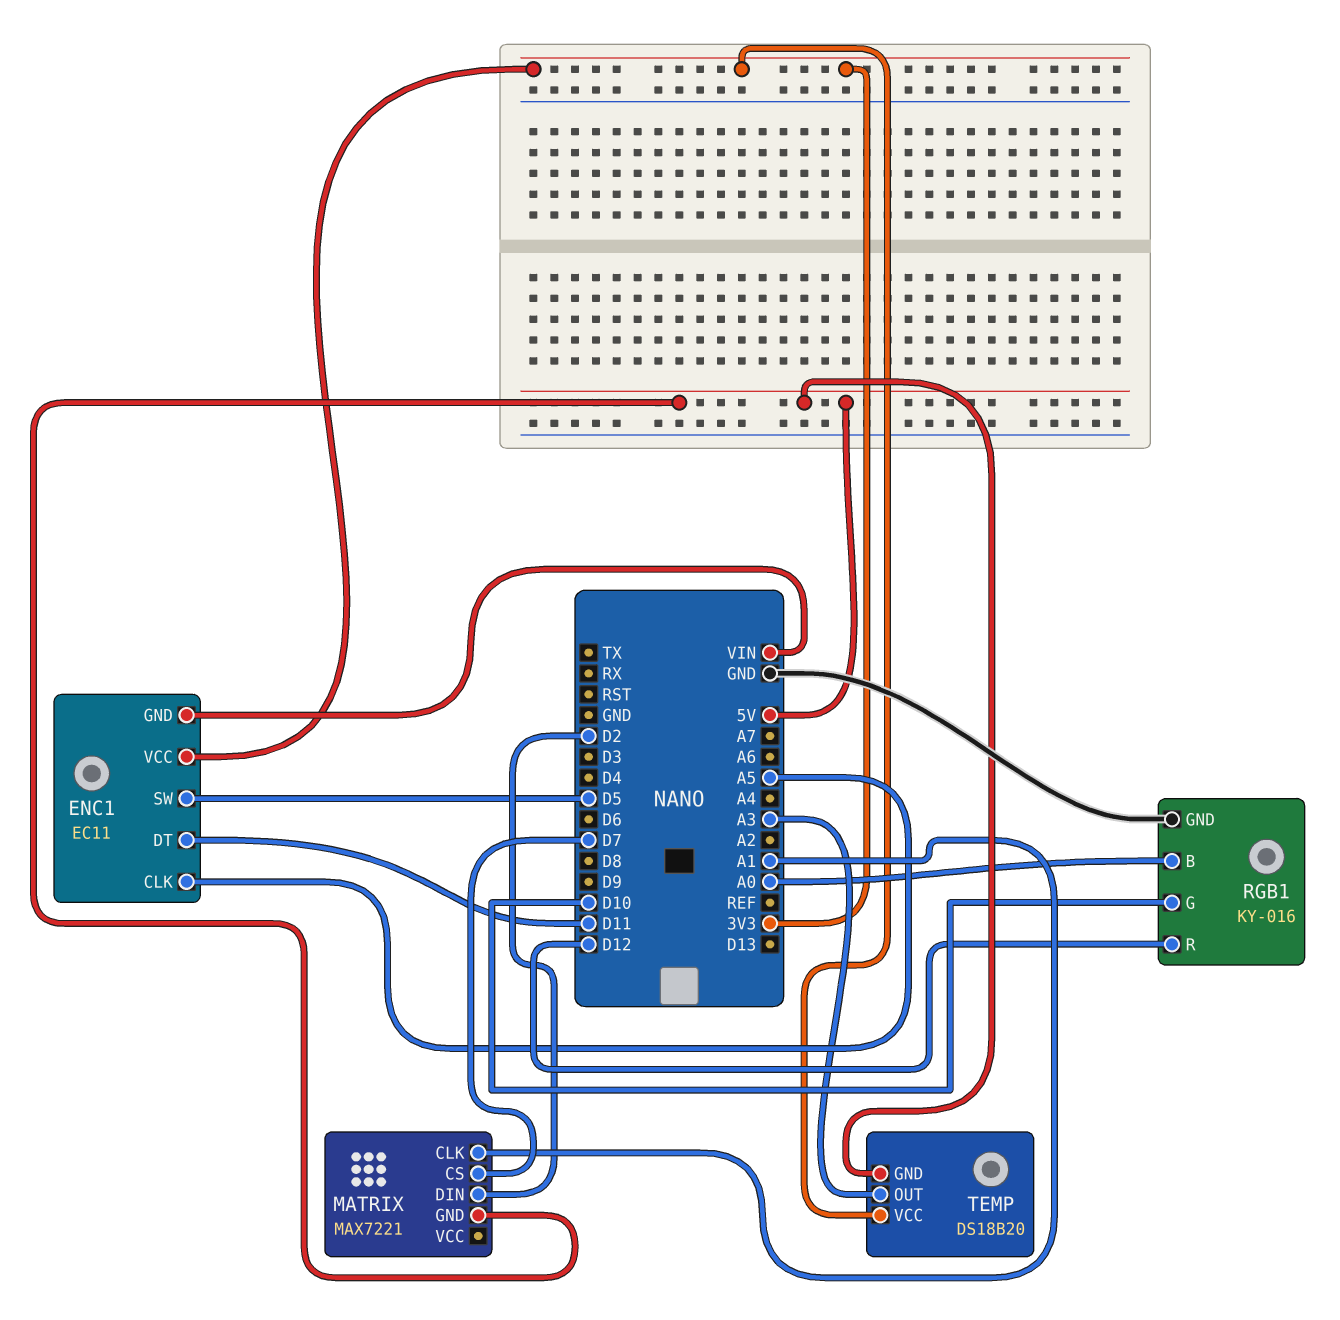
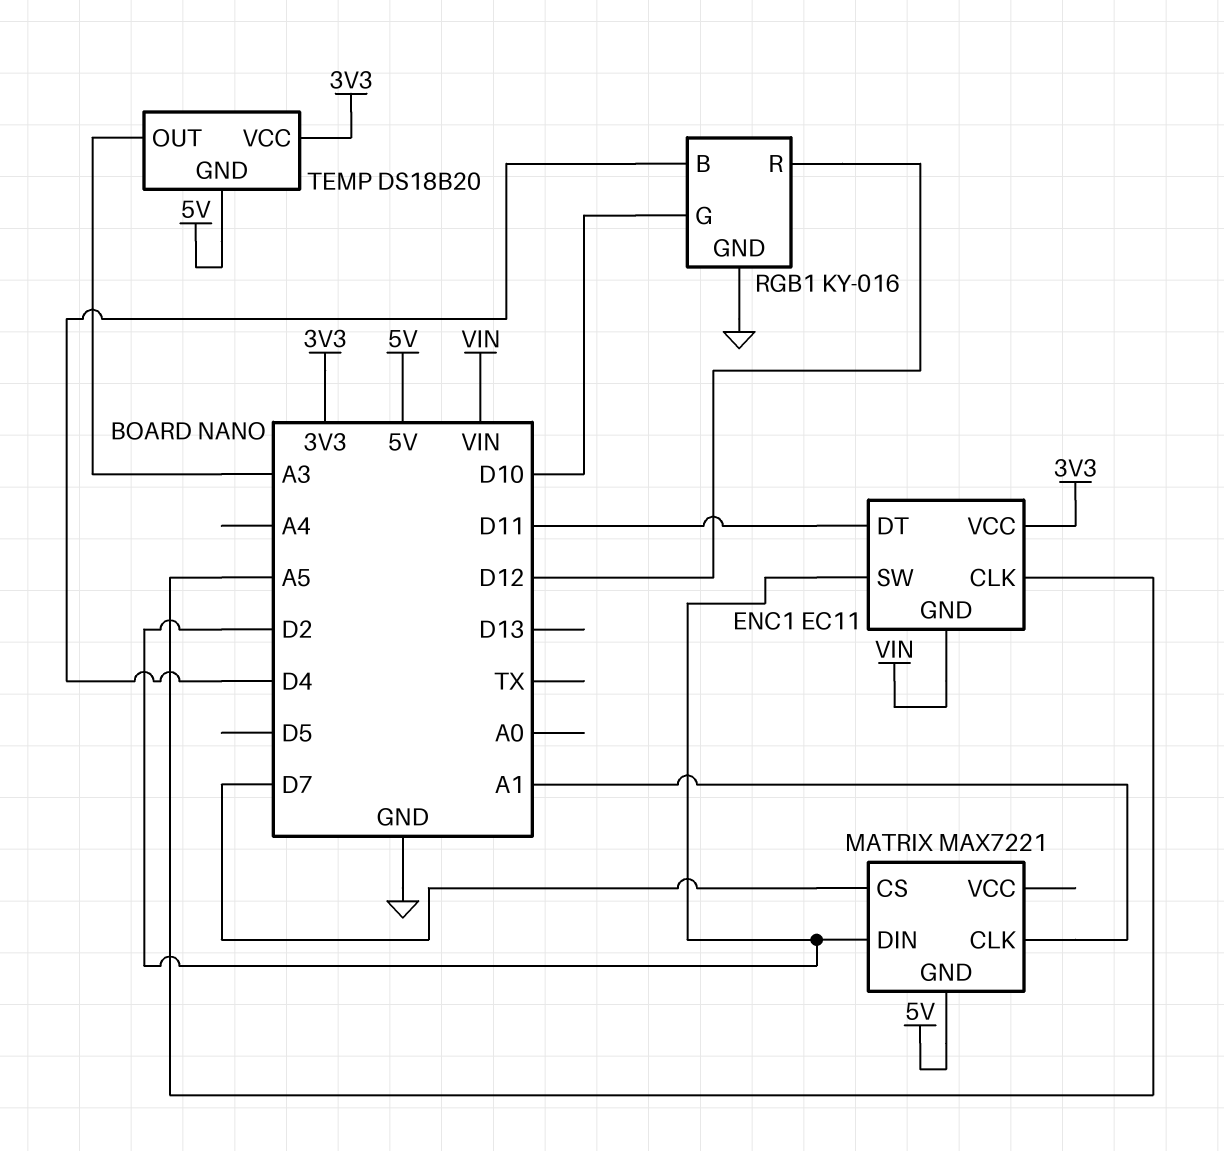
ENC1 pin SW: D5 -> D2
RGB1 pin B: A0 -> D4

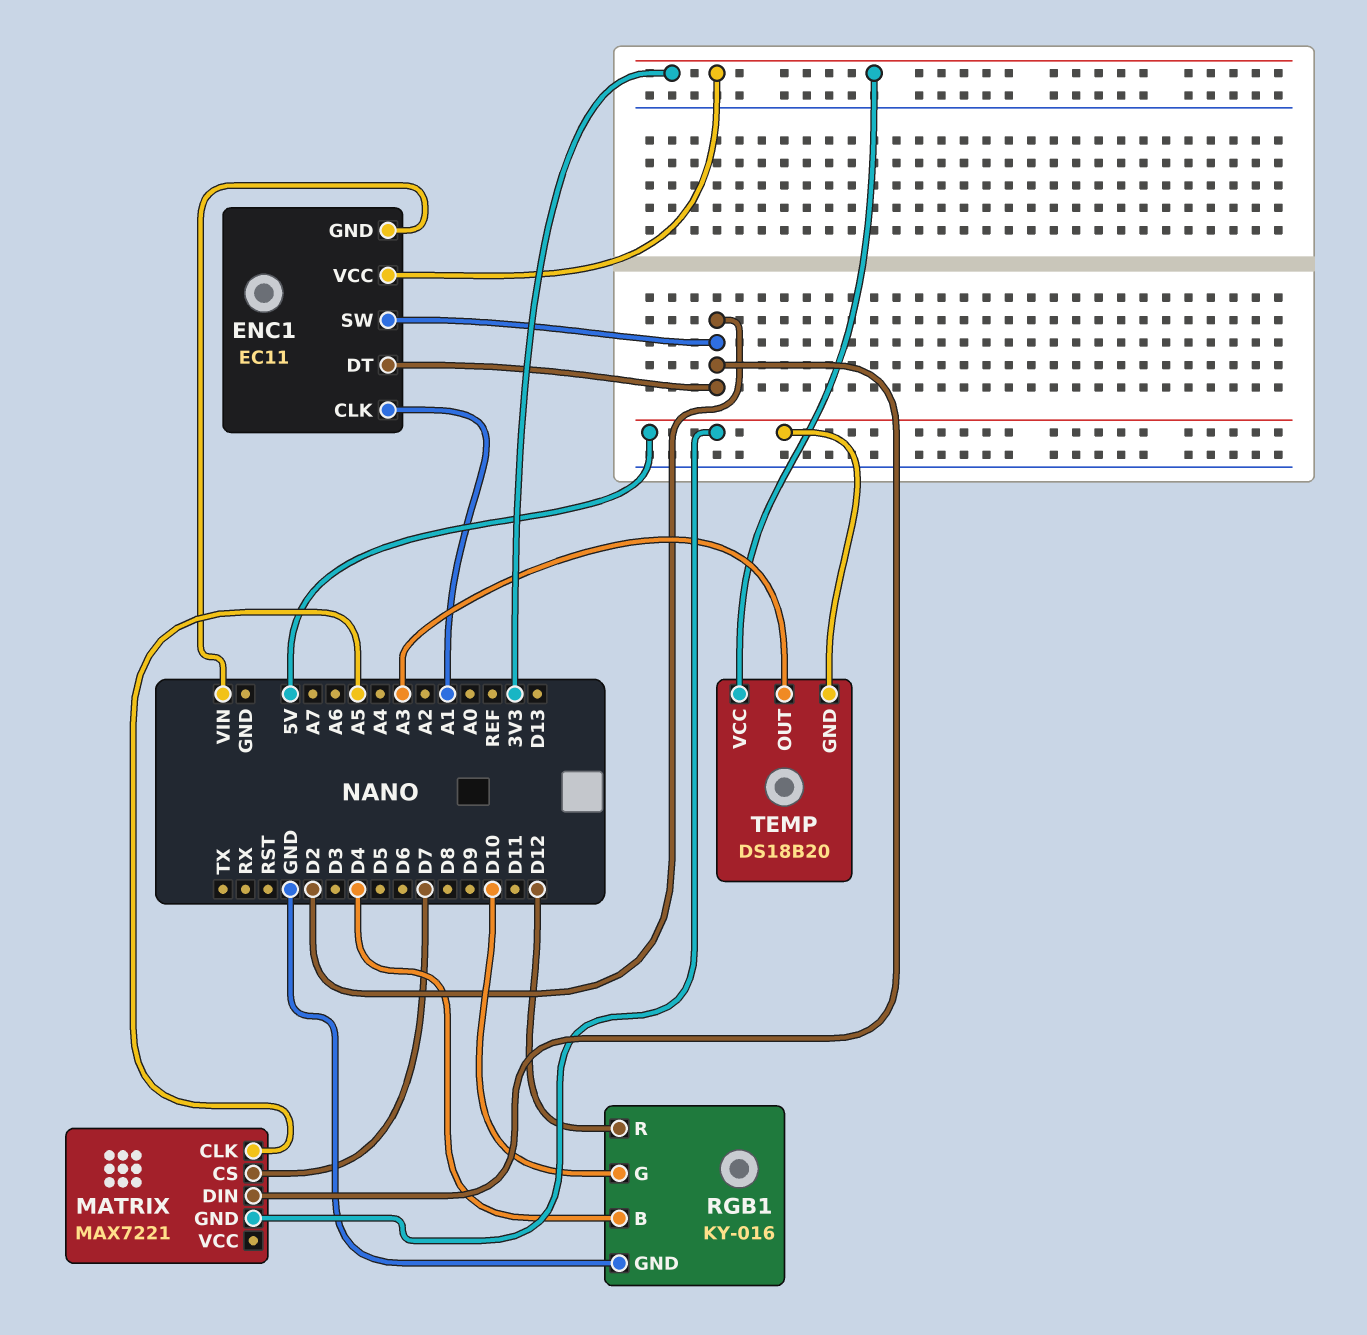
ENC1 pin CLK: A5 -> A1
ENC1 pin DT: D11 -> D2
MATRIX pin CLK: A1 -> A5

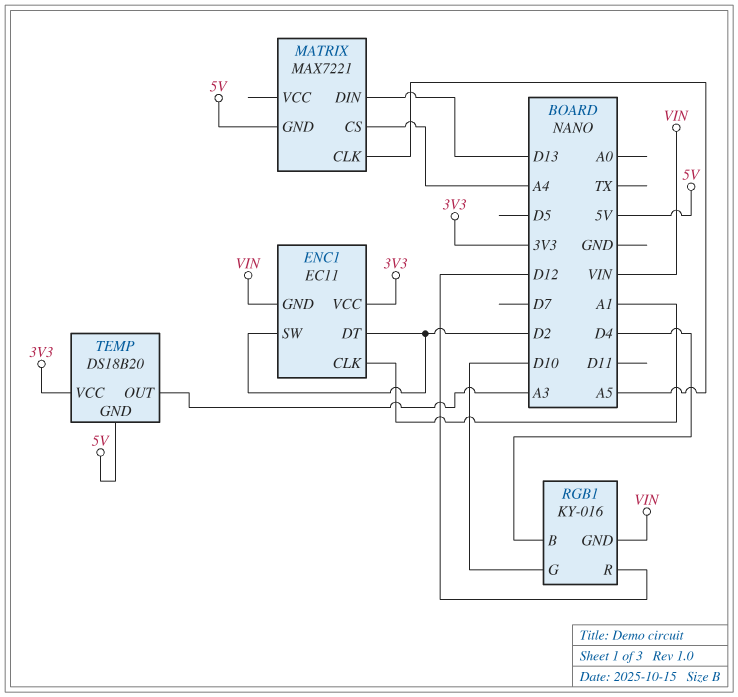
MATRIX pin CS: D7 -> A4
MATRIX pin DIN: D2 -> D13
RGB1 pin GND: GND -> VIN

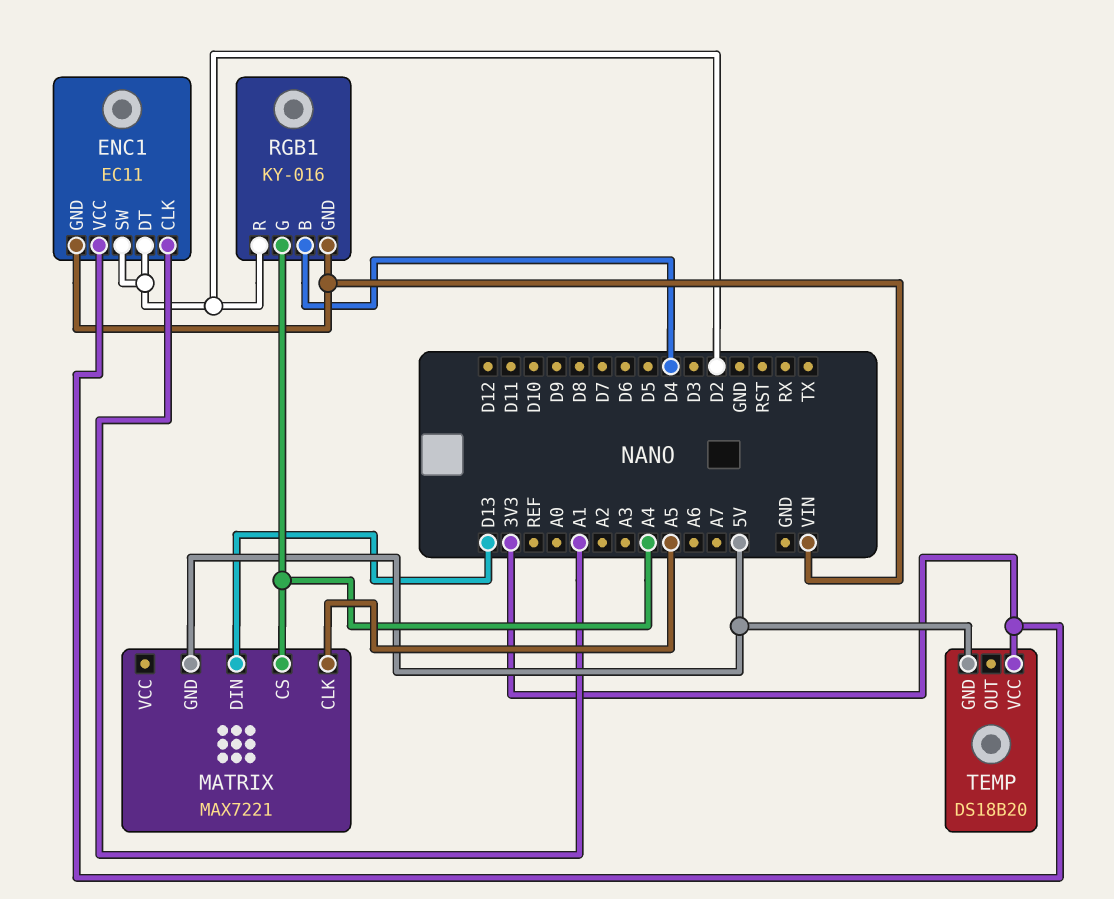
RGB1 pin G: D10 -> A4
RGB1 pin R: D12 -> D2
TEMP pin OUT: A3 -> none

